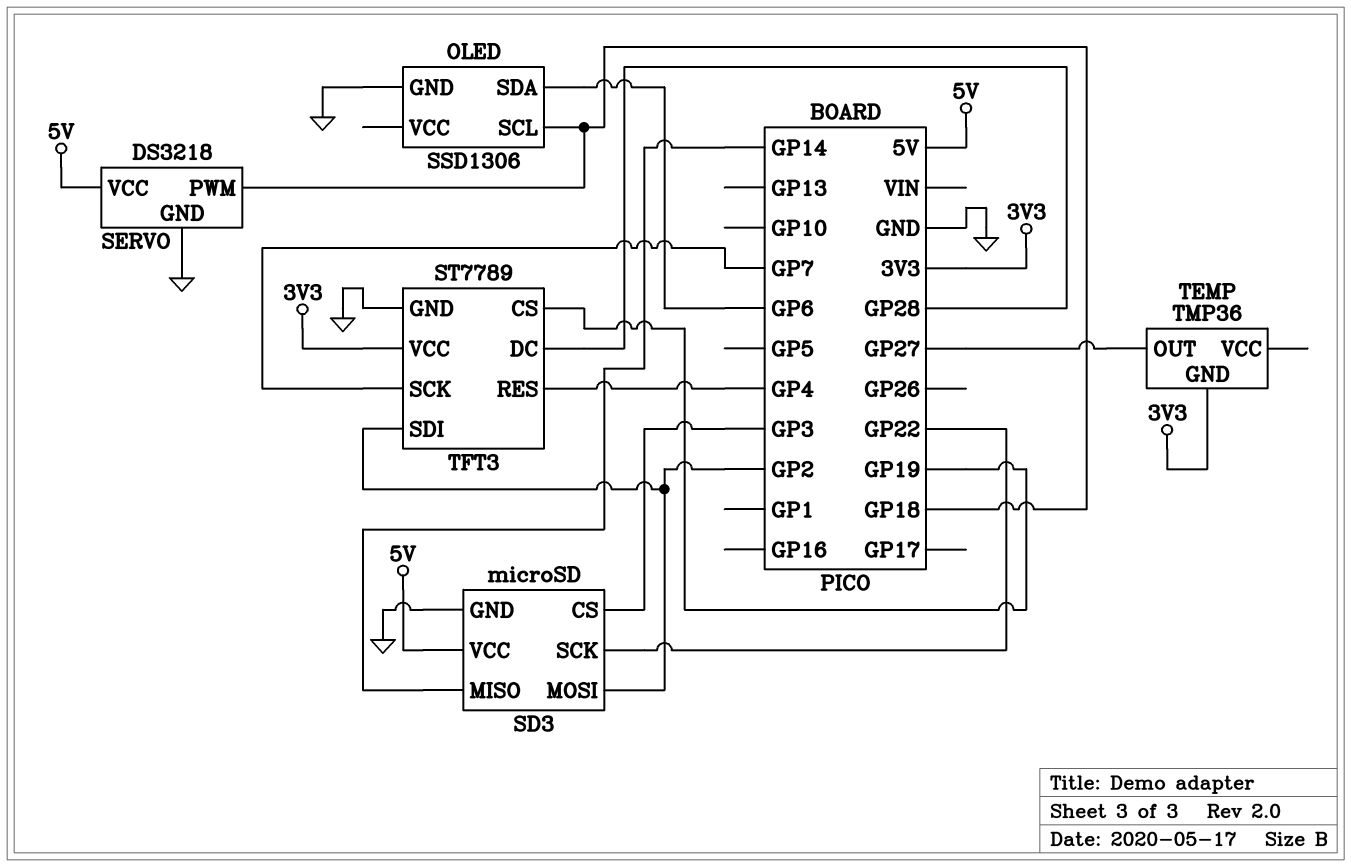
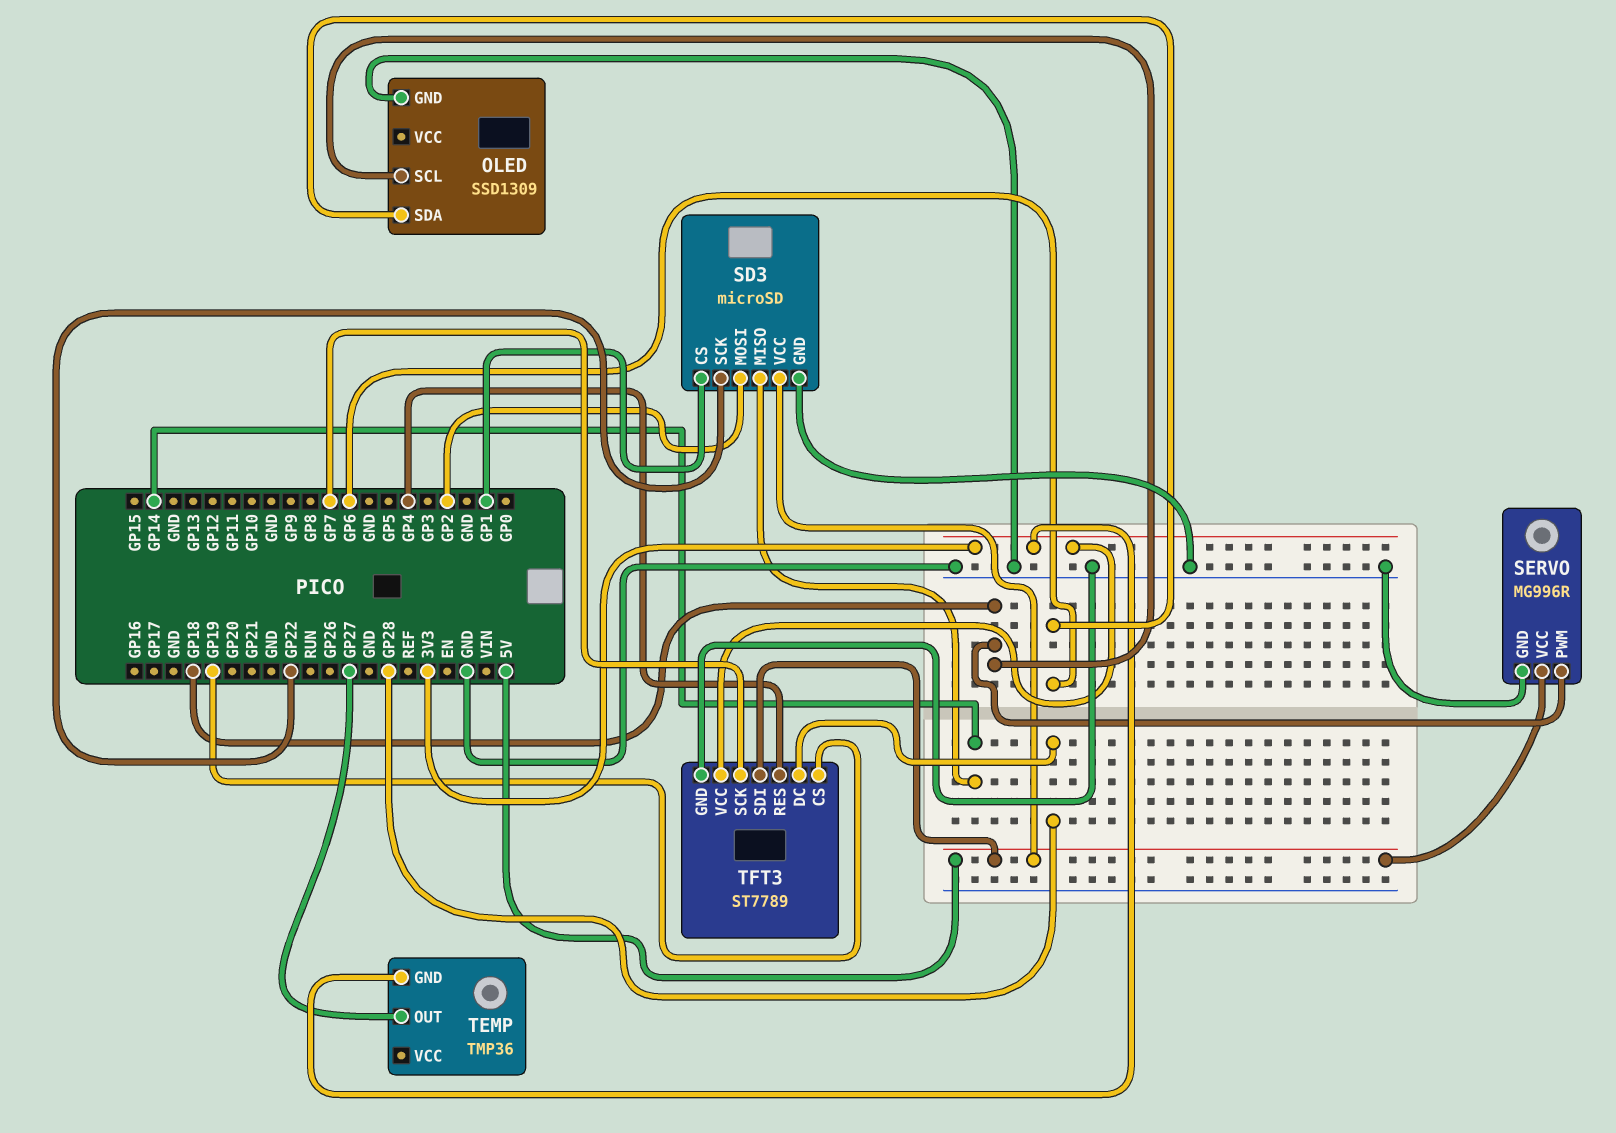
OLED: SSD1306 -> SSD1309
SD3 pin CS: GP3 -> GP1
SERVO: DS3218 -> MG996R
TFT3 pin SDI: GP2 -> 5V

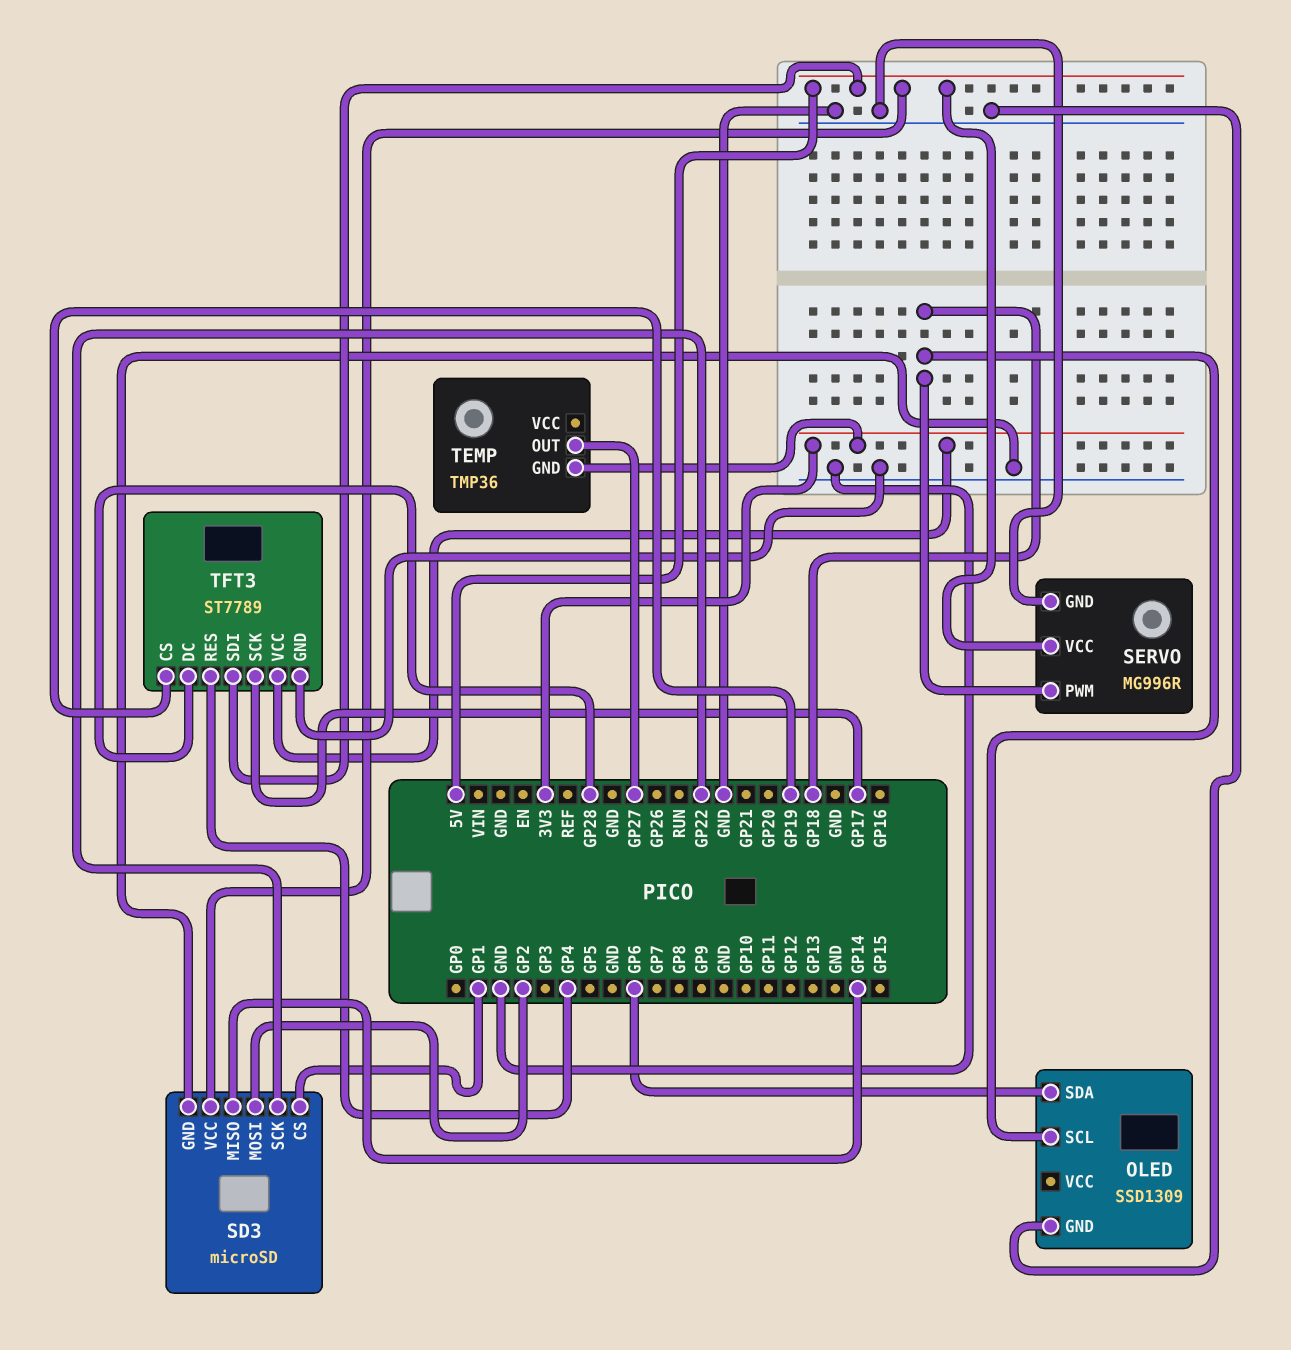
TFT3 pin SCK: GP7 -> GP17

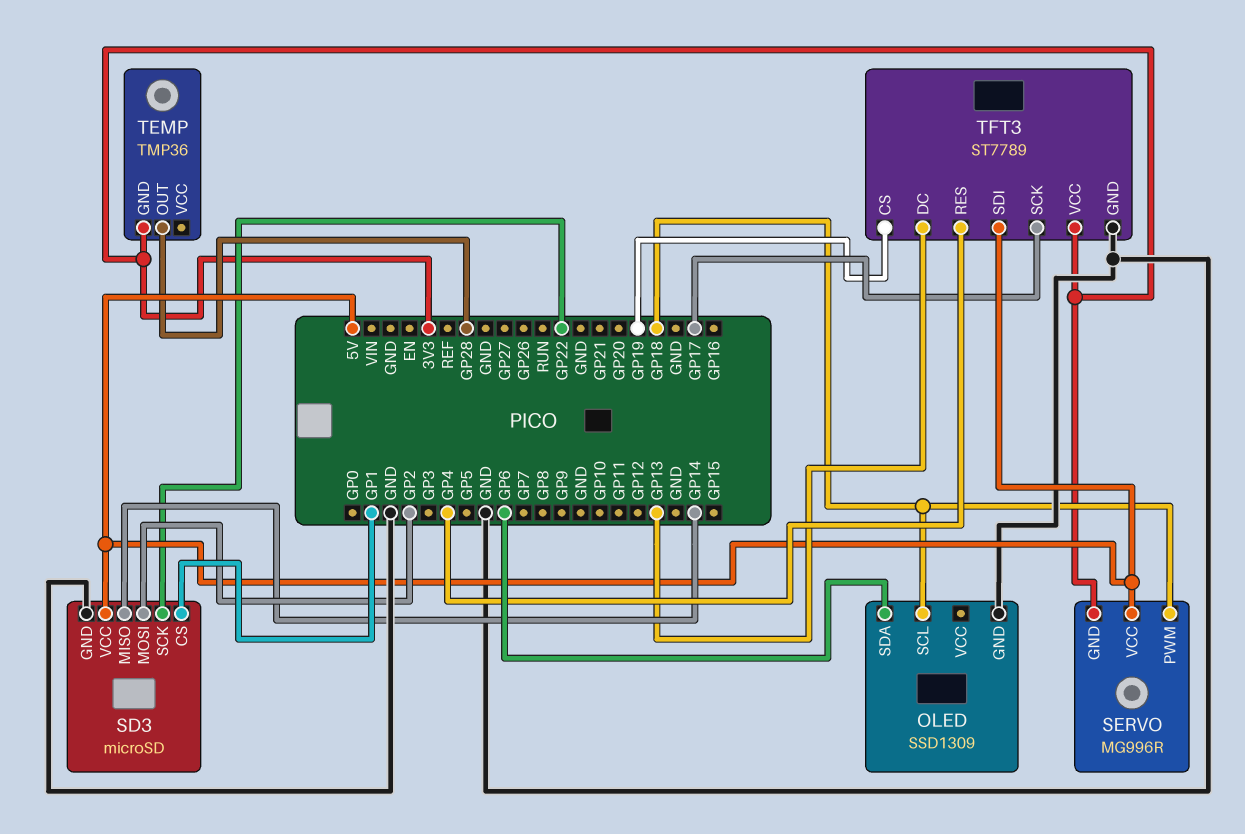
SERVO pin GND: GND -> 3V3
TEMP pin OUT: GP27 -> GP28
TFT3 pin DC: GP28 -> GP13

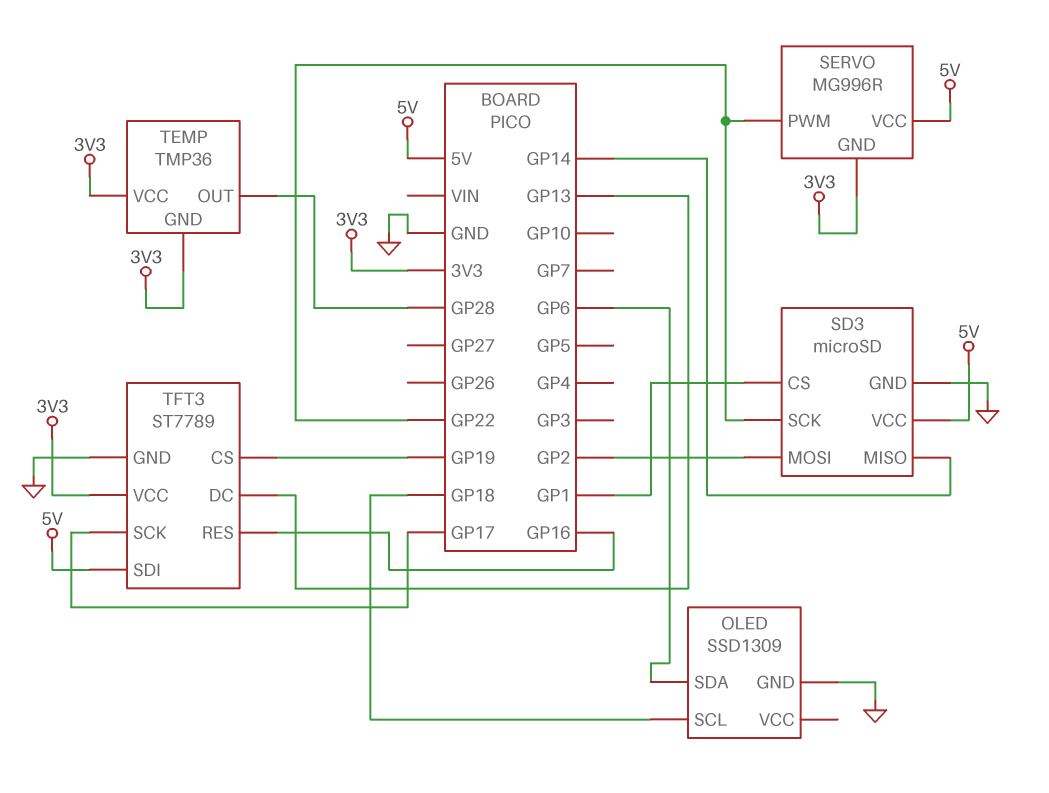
SERVO pin PWM: GP18 -> GP22
TEMP pin VCC: none -> 3V3
TFT3 pin RES: GP4 -> GP16

